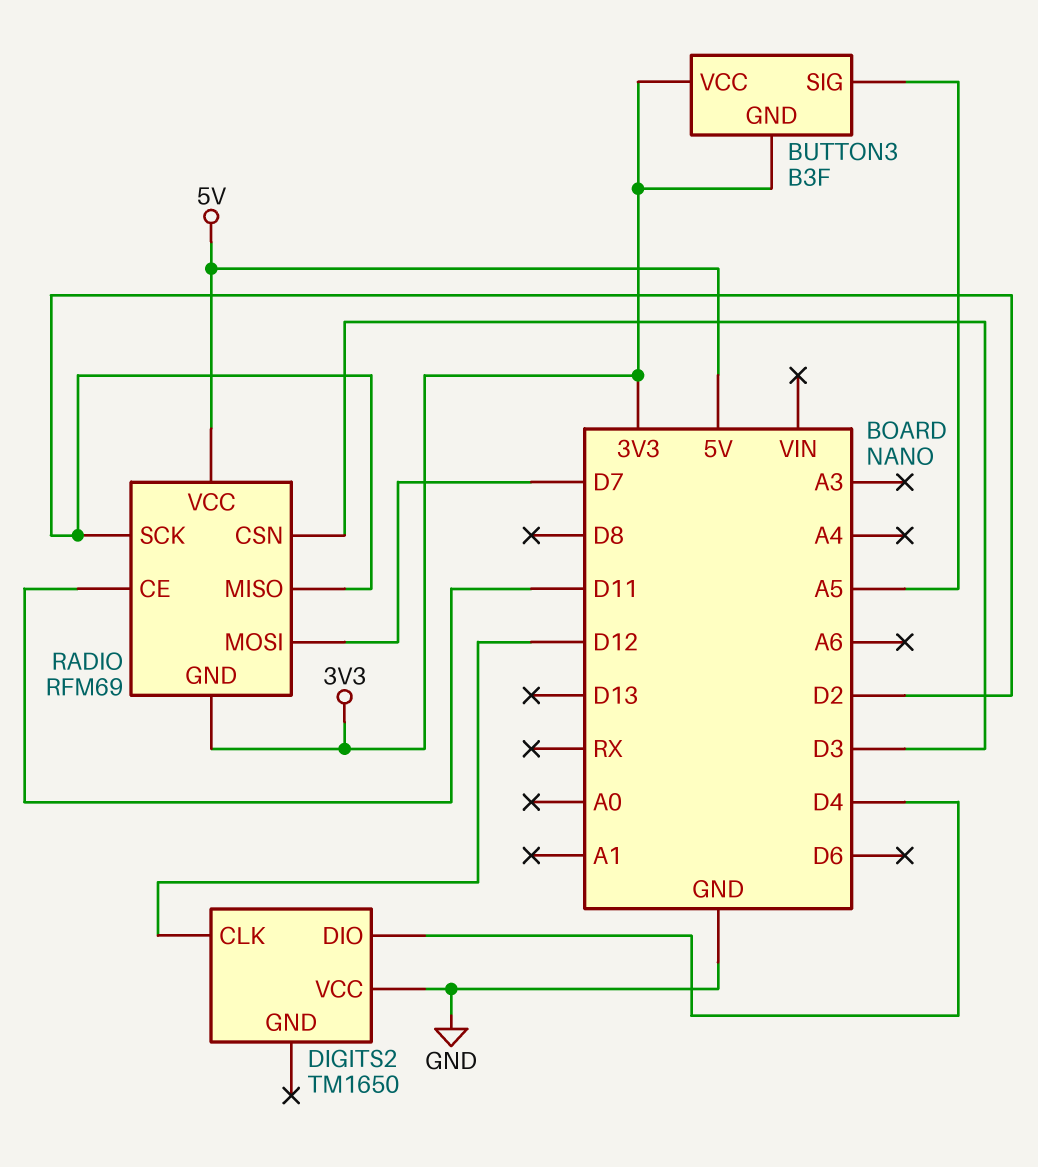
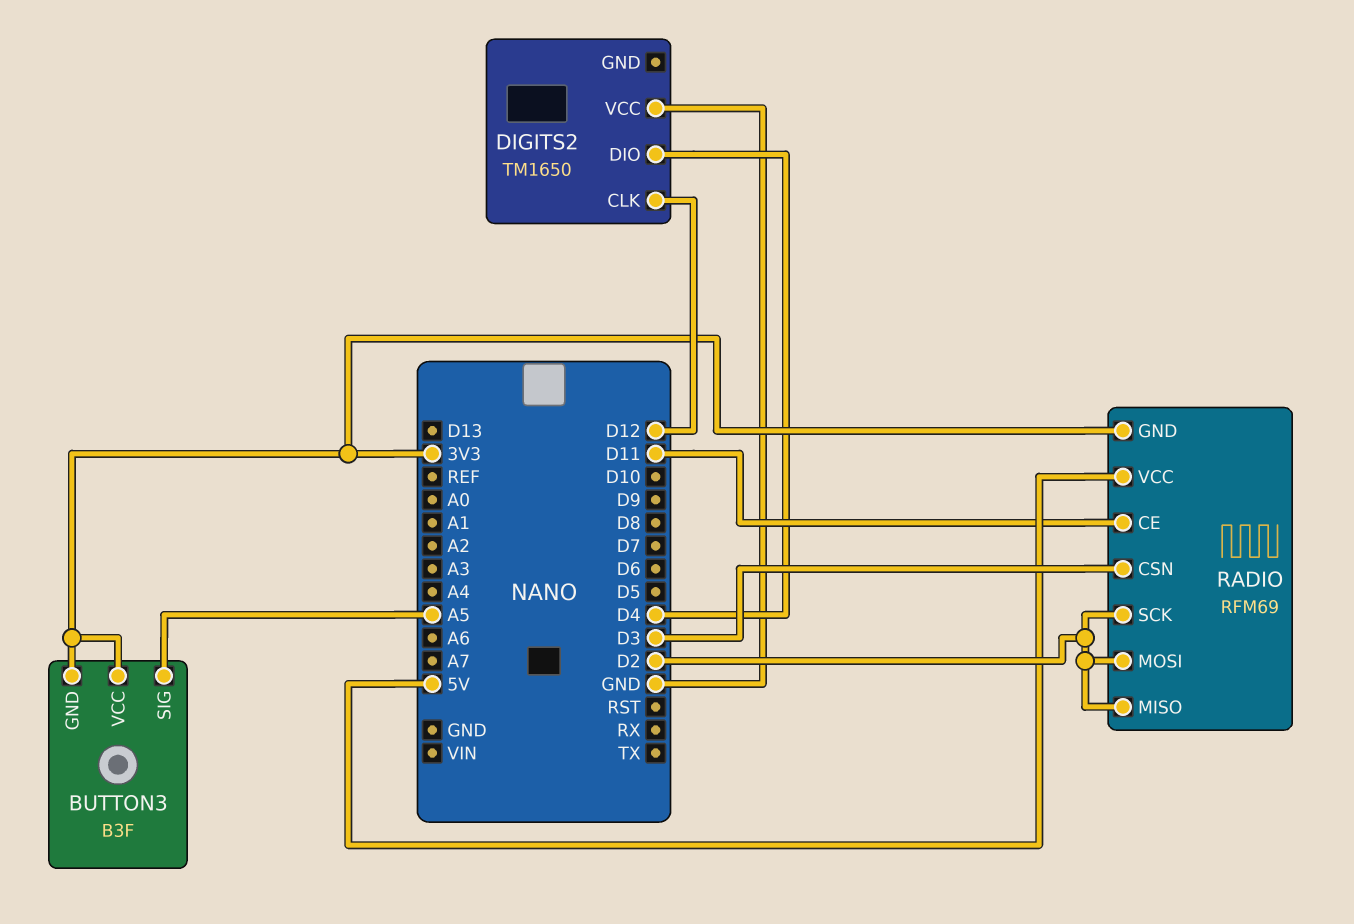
RADIO pin MOSI: D7 -> D2

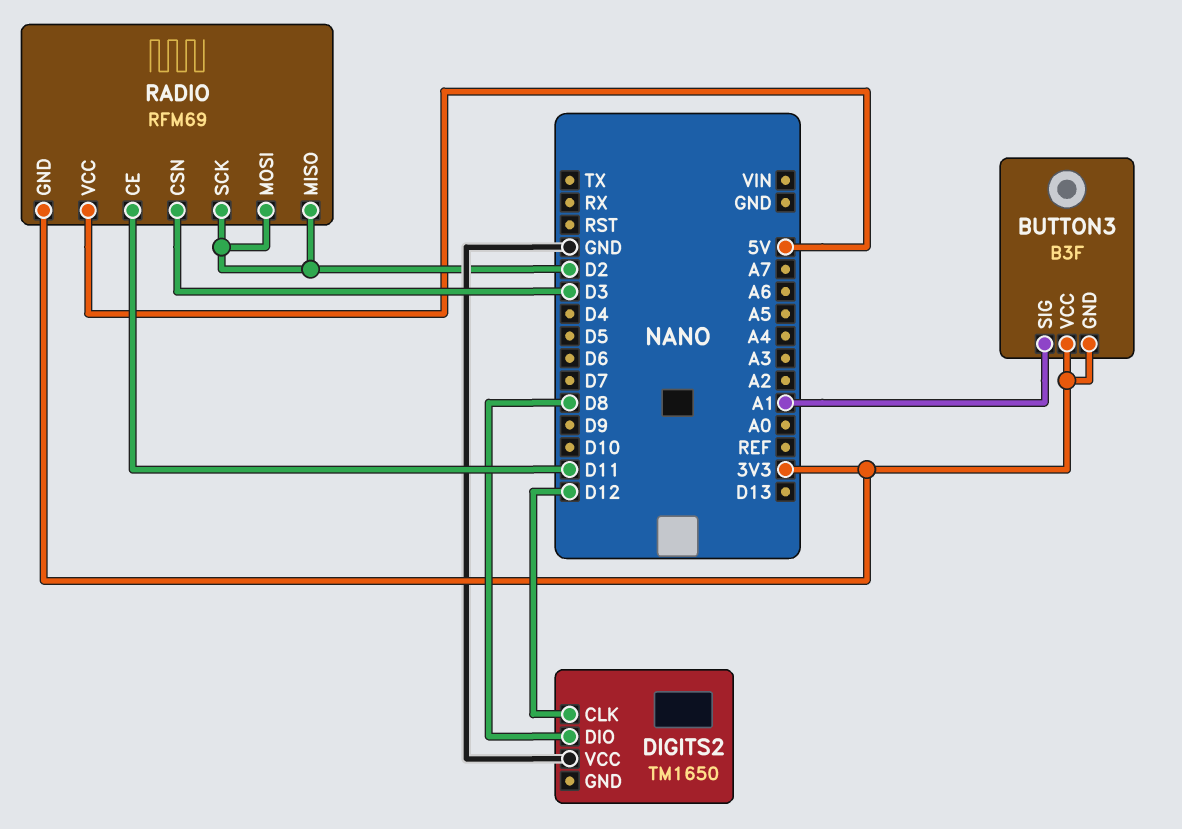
BUTTON3 pin SIG: A5 -> A1
DIGITS2 pin DIO: D4 -> D8

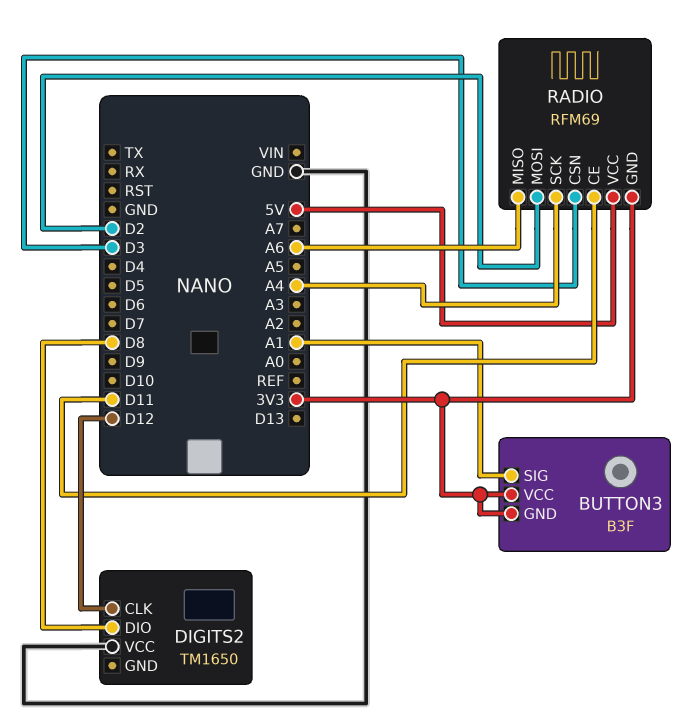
RADIO pin MISO: D2 -> A6
RADIO pin SCK: D2 -> A4

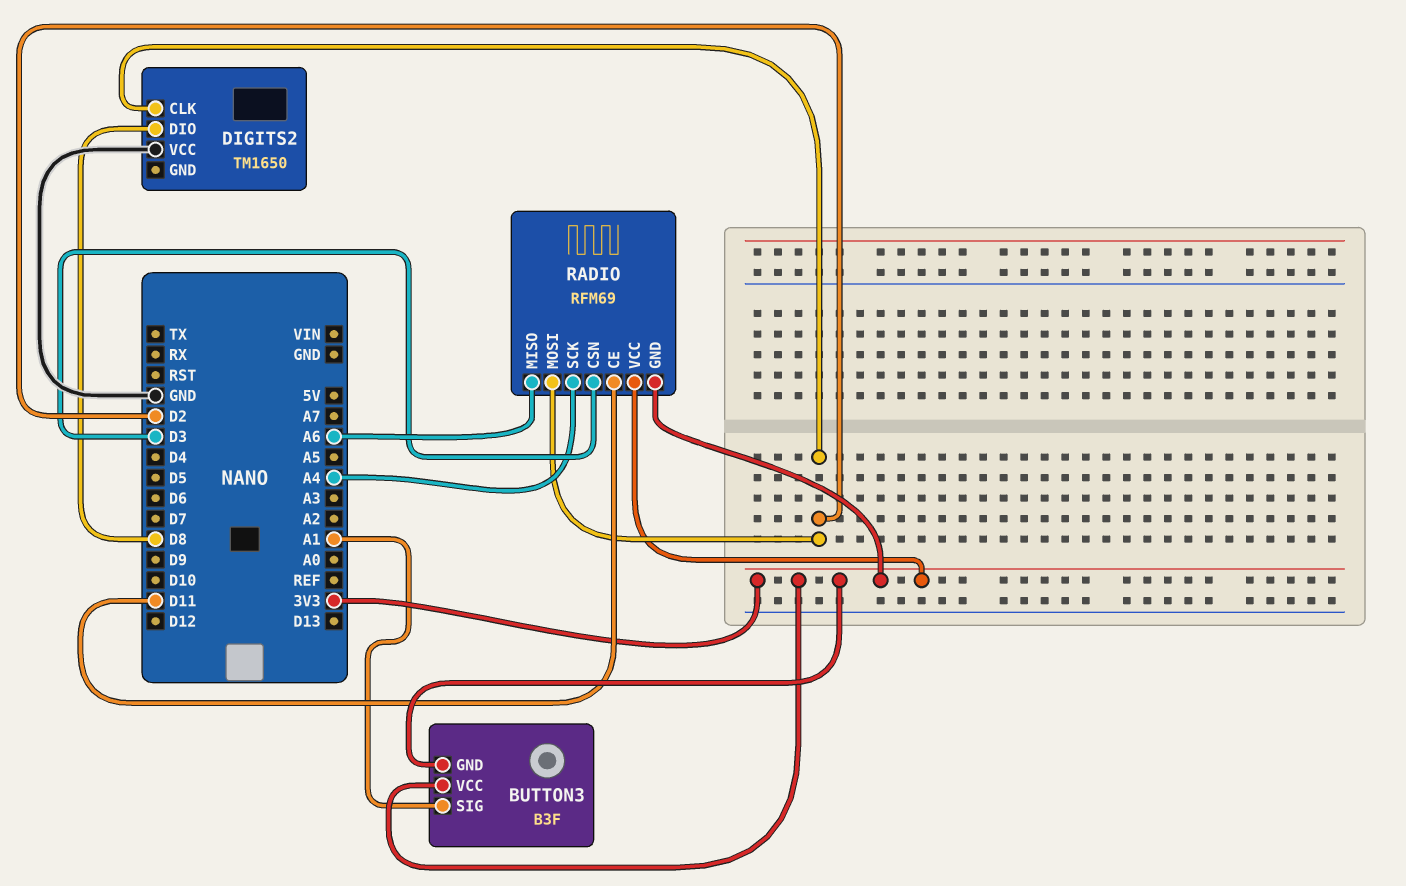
DIGITS2 pin CLK: D12 -> D2
RADIO pin VCC: 5V -> 3V3

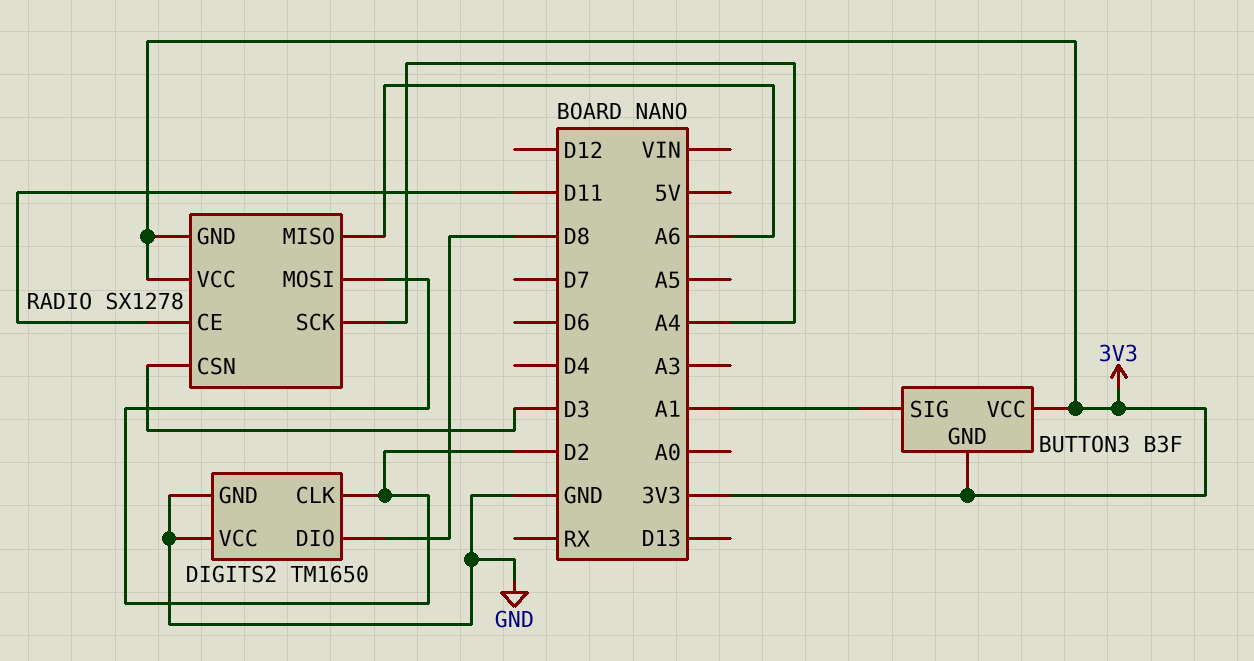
DIGITS2 pin GND: none -> GND
RADIO: RFM69 -> SX1278

